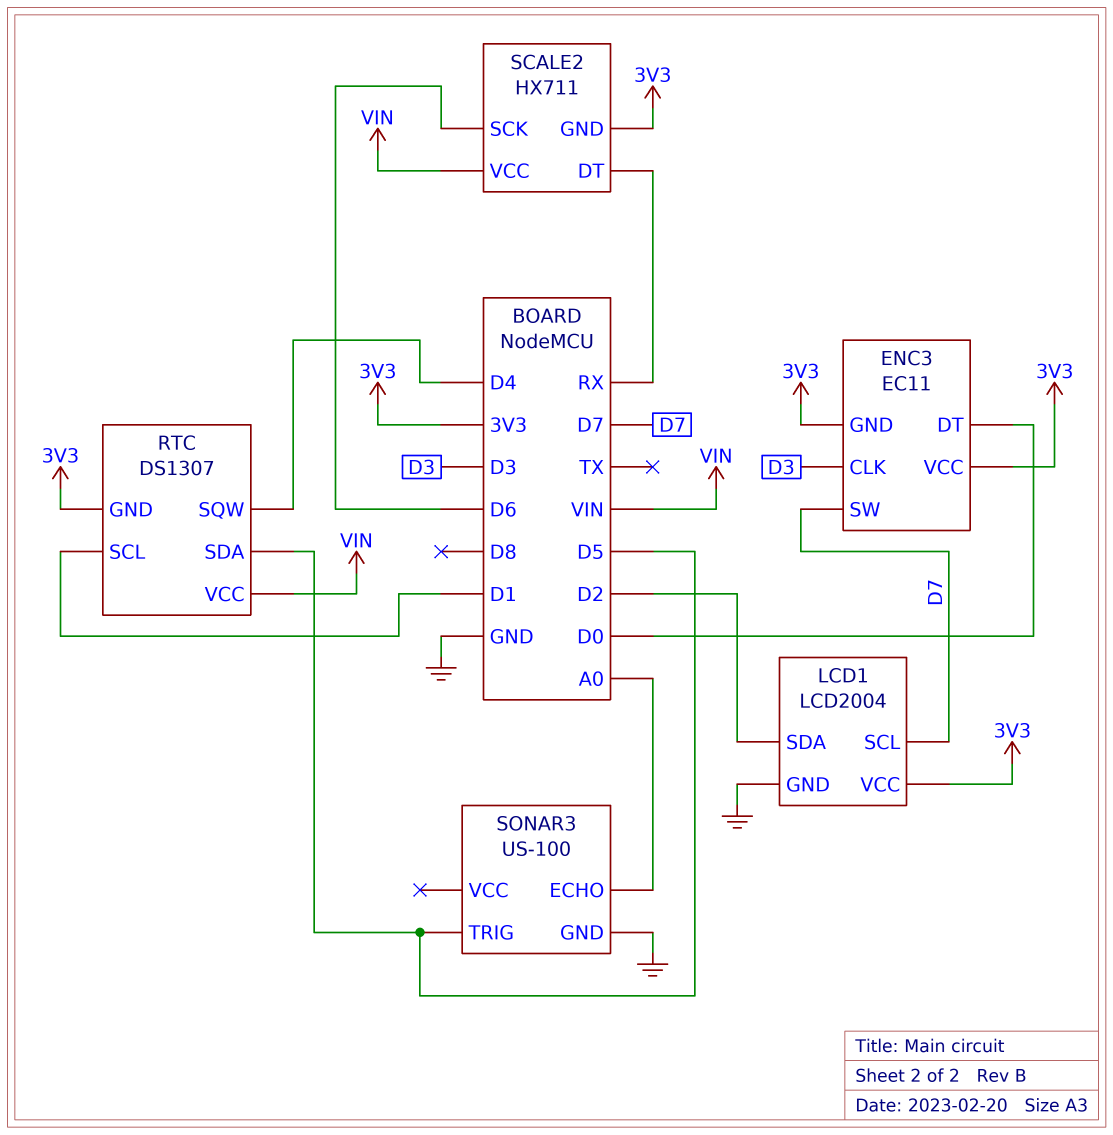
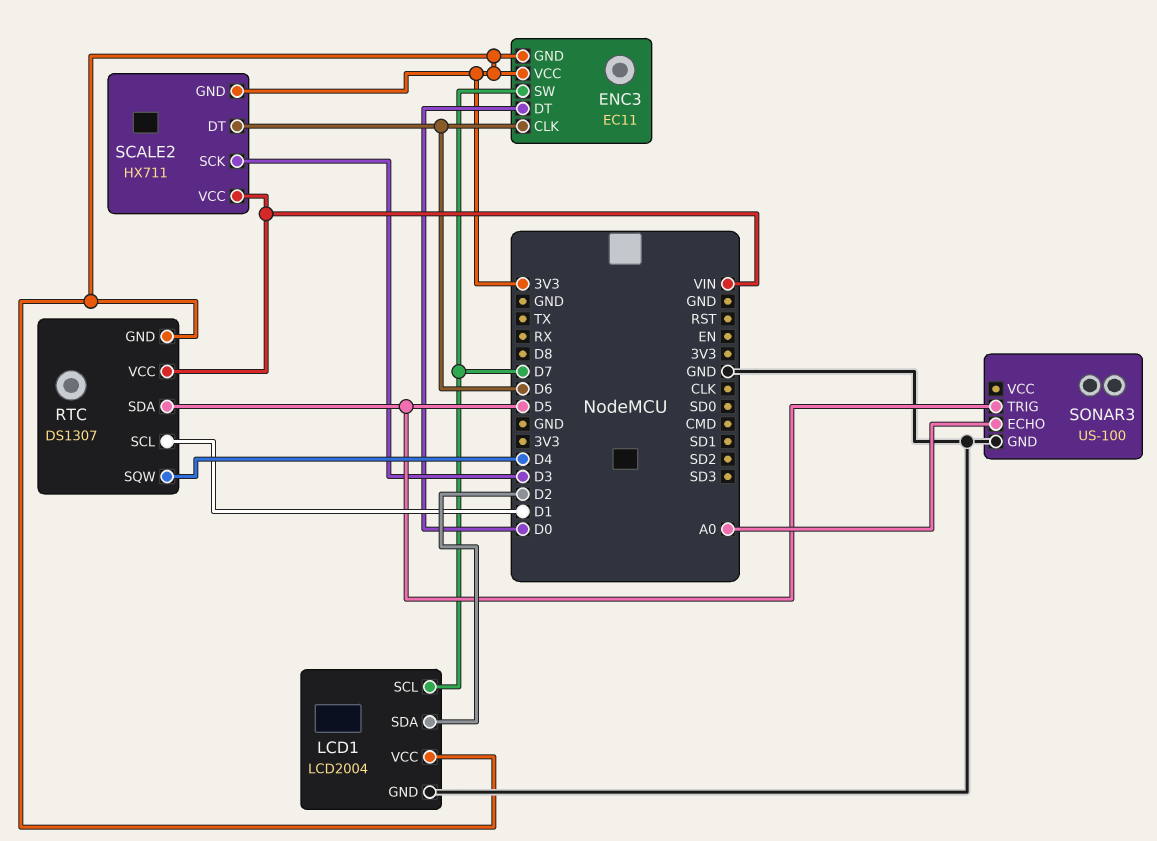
ENC3 pin CLK: D3 -> D6
SCALE2 pin DT: RX -> D6
SCALE2 pin SCK: D6 -> D3

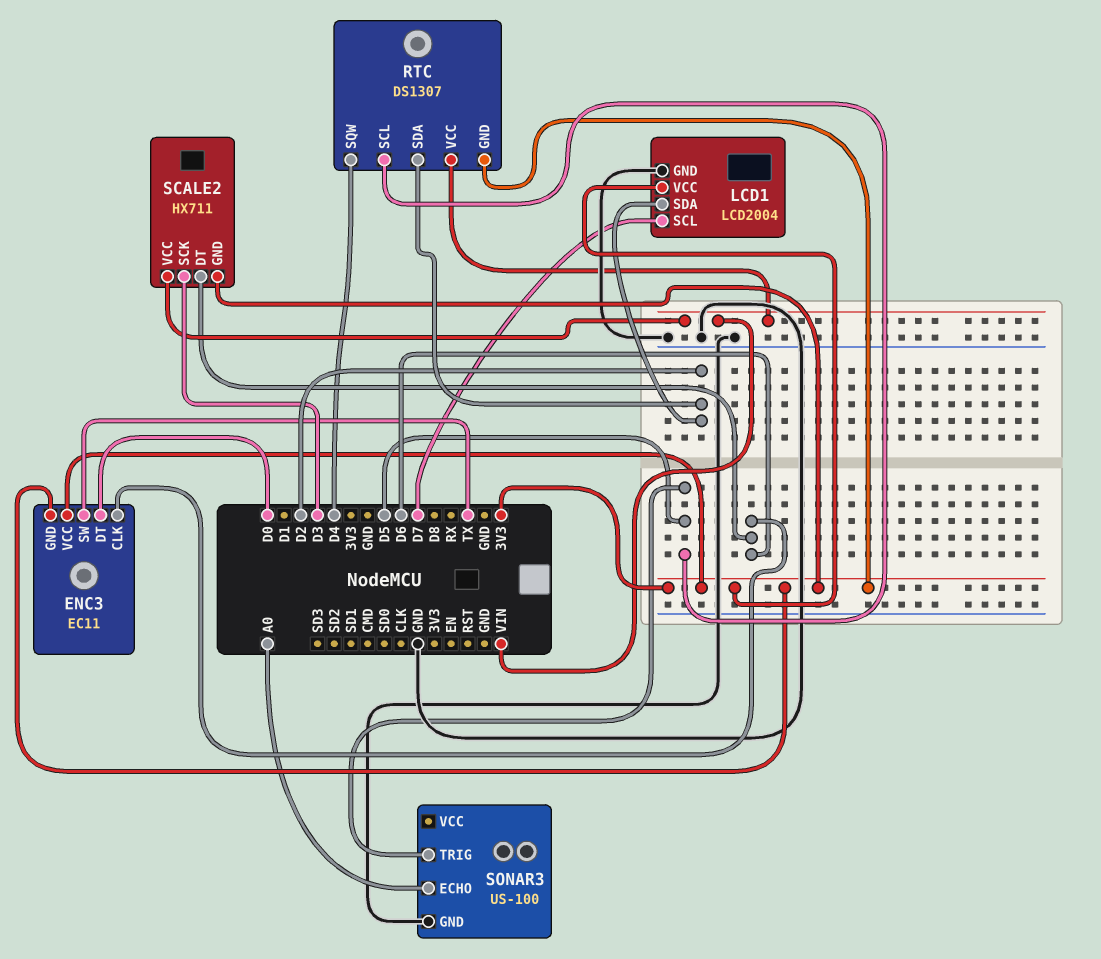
ENC3 pin SW: D7 -> TX
RTC pin SCL: D1 -> D5
RTC pin SDA: D5 -> D2

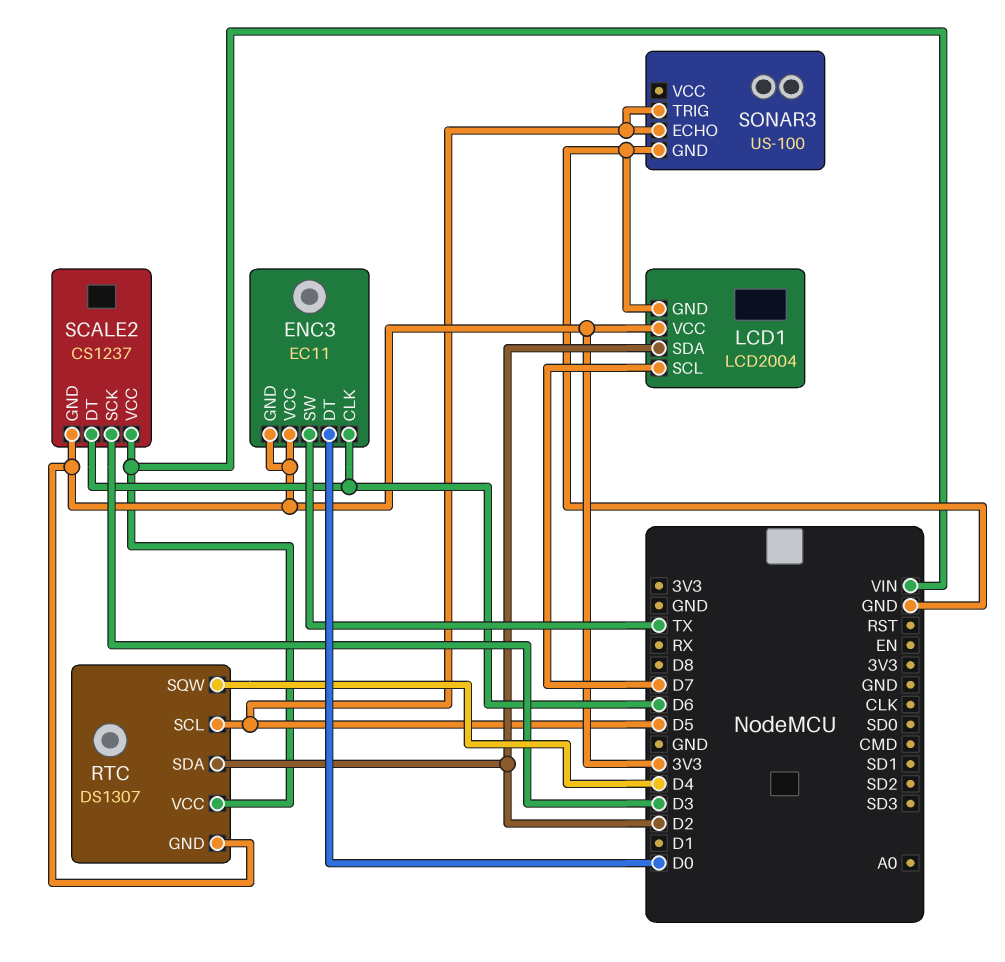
SCALE2: HX711 -> CS1237
SONAR3 pin ECHO: A0 -> D5

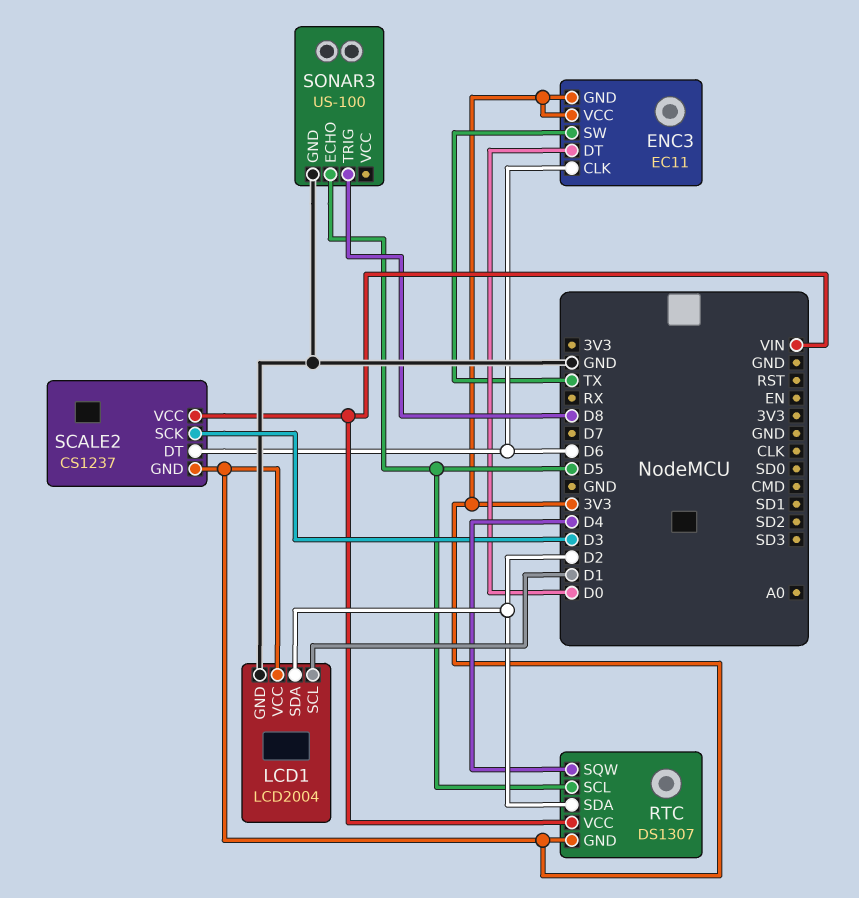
LCD1 pin SCL: D7 -> D1
SONAR3 pin TRIG: D5 -> D8

